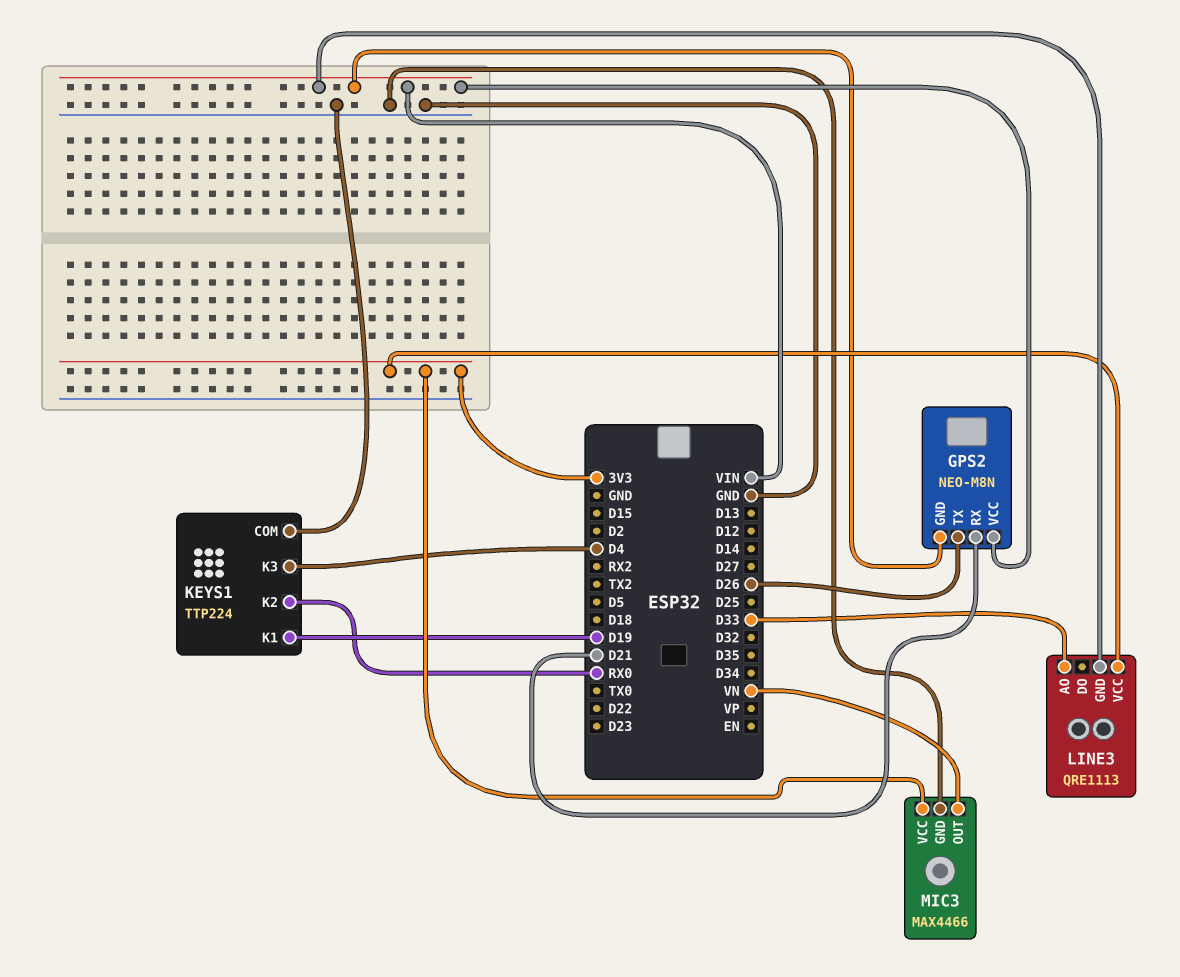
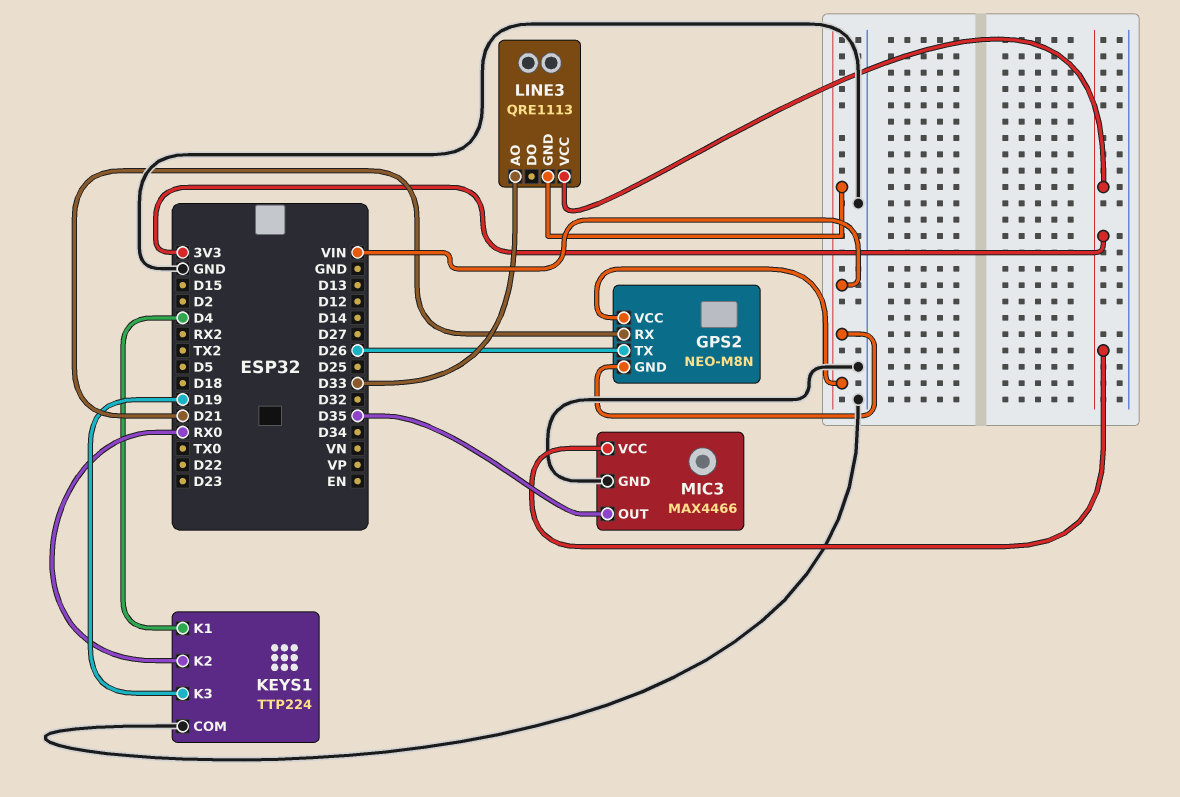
KEYS1 pin K1: D19 -> D4
KEYS1 pin K3: D4 -> D19
MIC3 pin OUT: VN -> D35

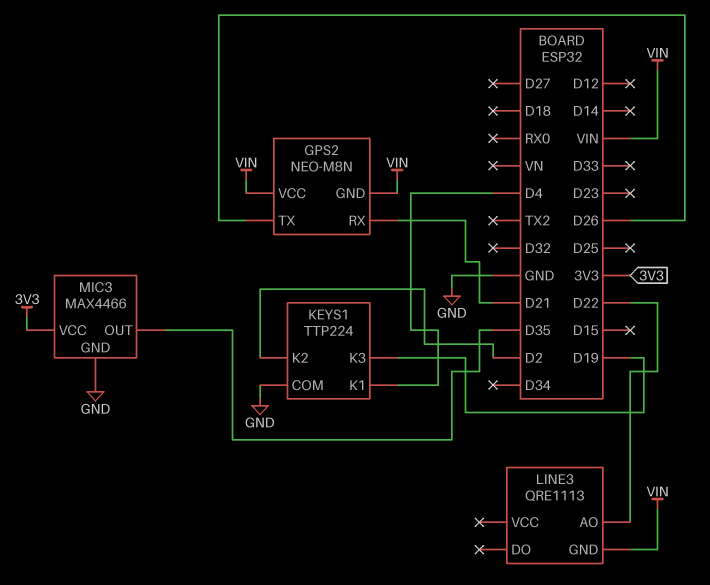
KEYS1 pin K2: RX0 -> D2
LINE3 pin AO: D33 -> D22
LINE3 pin VCC: 3V3 -> none

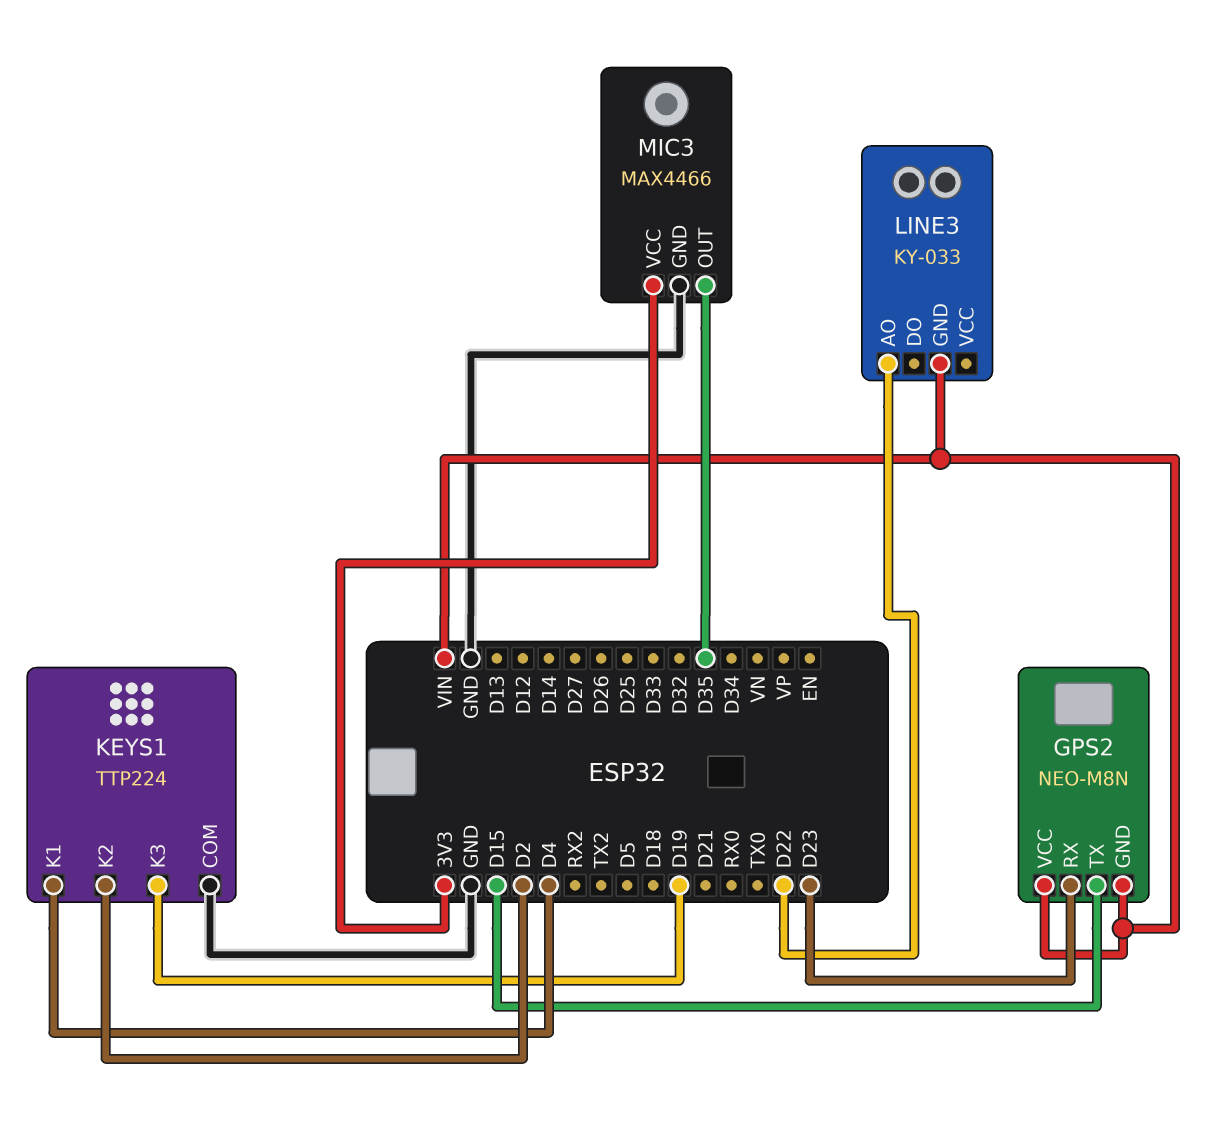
GPS2 pin RX: D21 -> D23
GPS2 pin TX: D26 -> D15
LINE3: QRE1113 -> KY-033

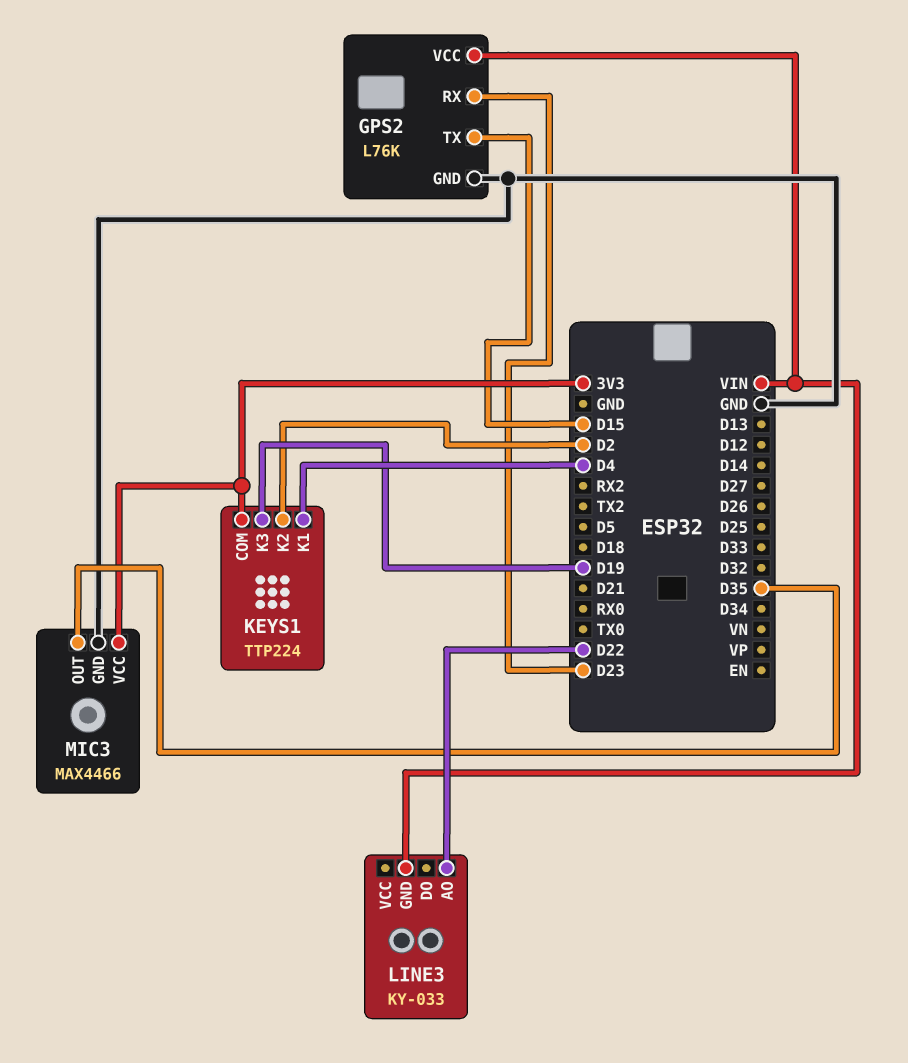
GPS2: NEO-M8N -> L76K
GPS2 pin GND: VIN -> GND
KEYS1 pin COM: GND -> 3V3

